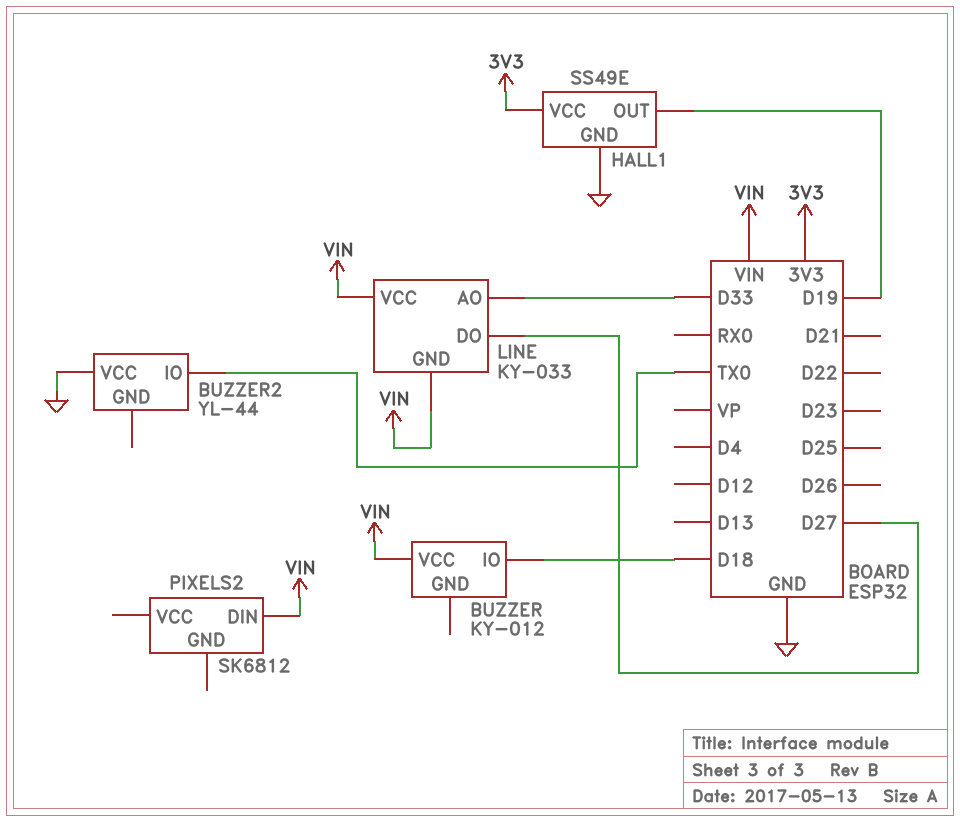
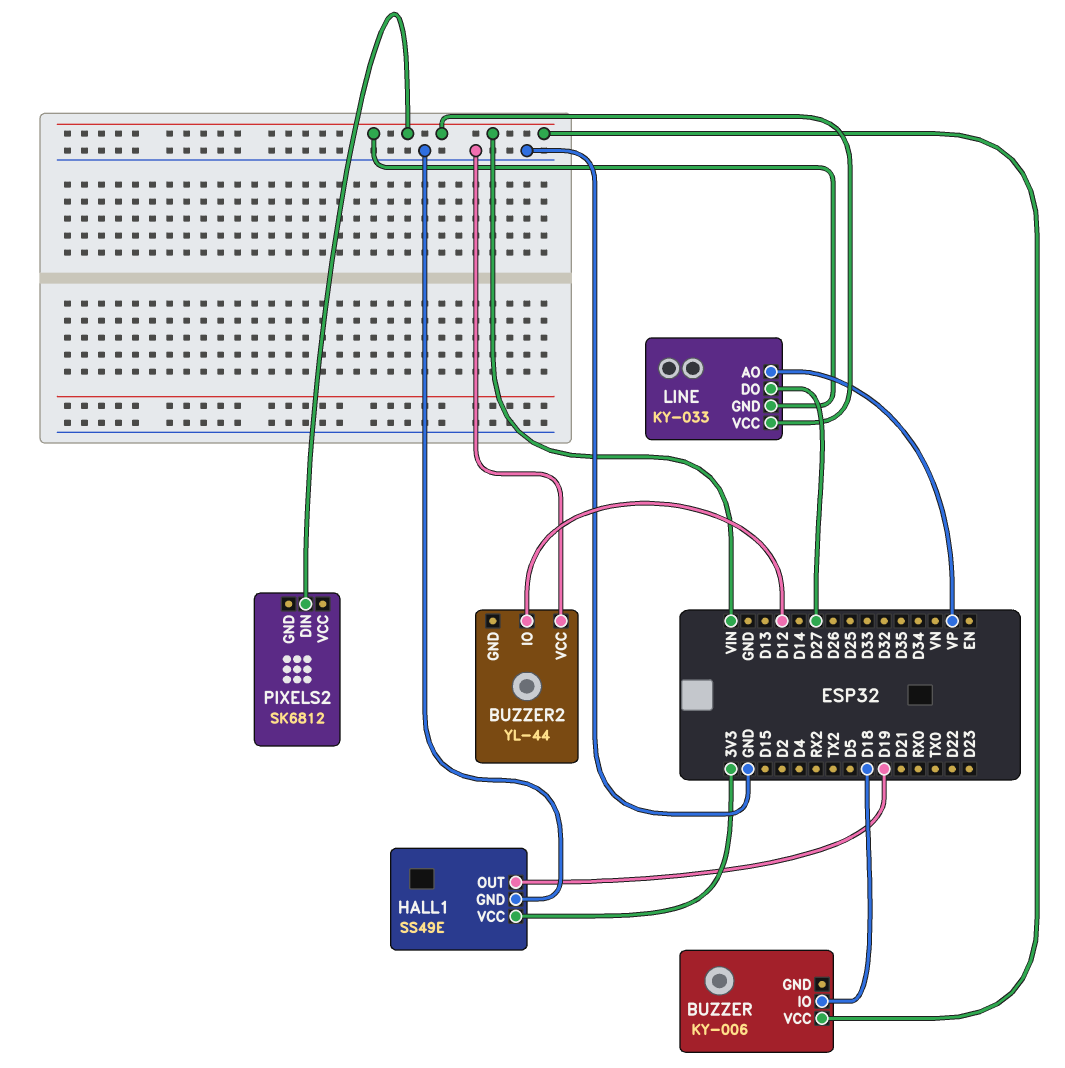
BUZZER: KY-012 -> KY-006
BUZZER2 pin IO: TX0 -> D12
LINE pin AO: D33 -> VP

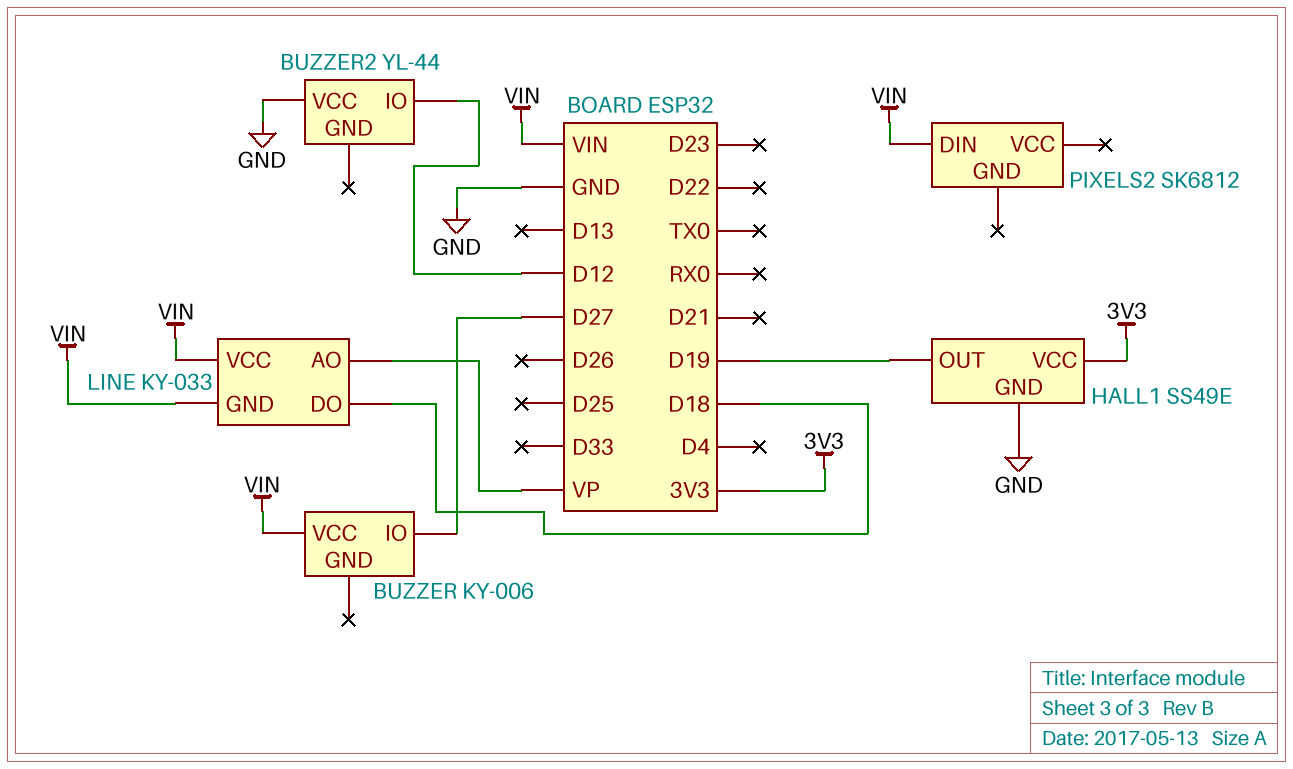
BUZZER pin IO: D18 -> D27
LINE pin DO: D27 -> D18

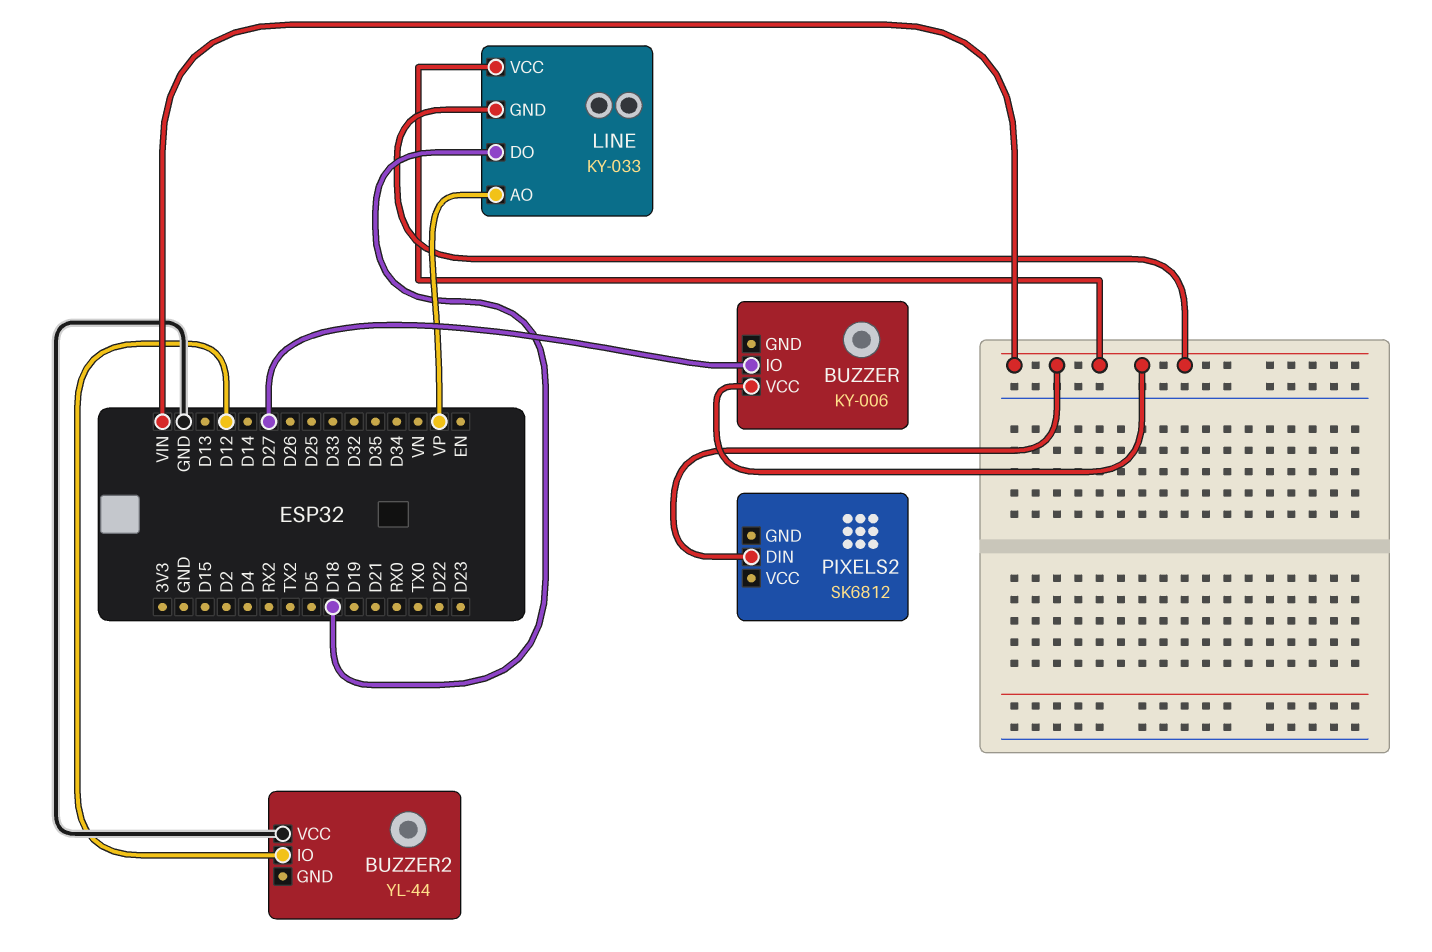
HALL1: SS49E -> none
HALL1 pin GND: GND -> none
HALL1 pin OUT: D19 -> none
HALL1 pin VCC: 3V3 -> none

